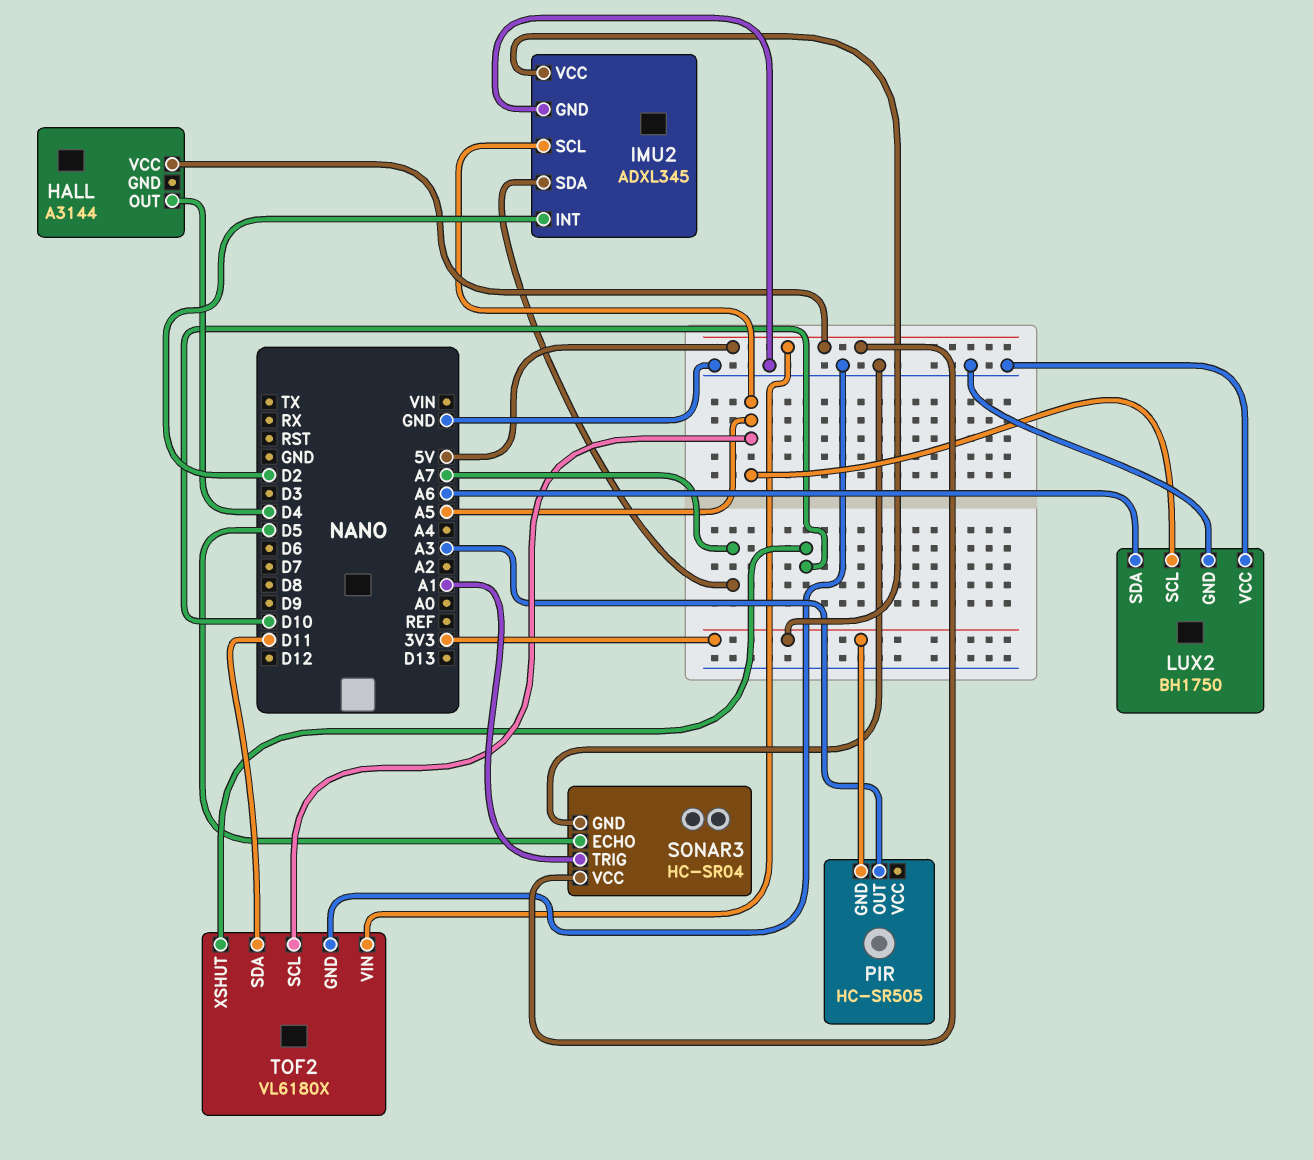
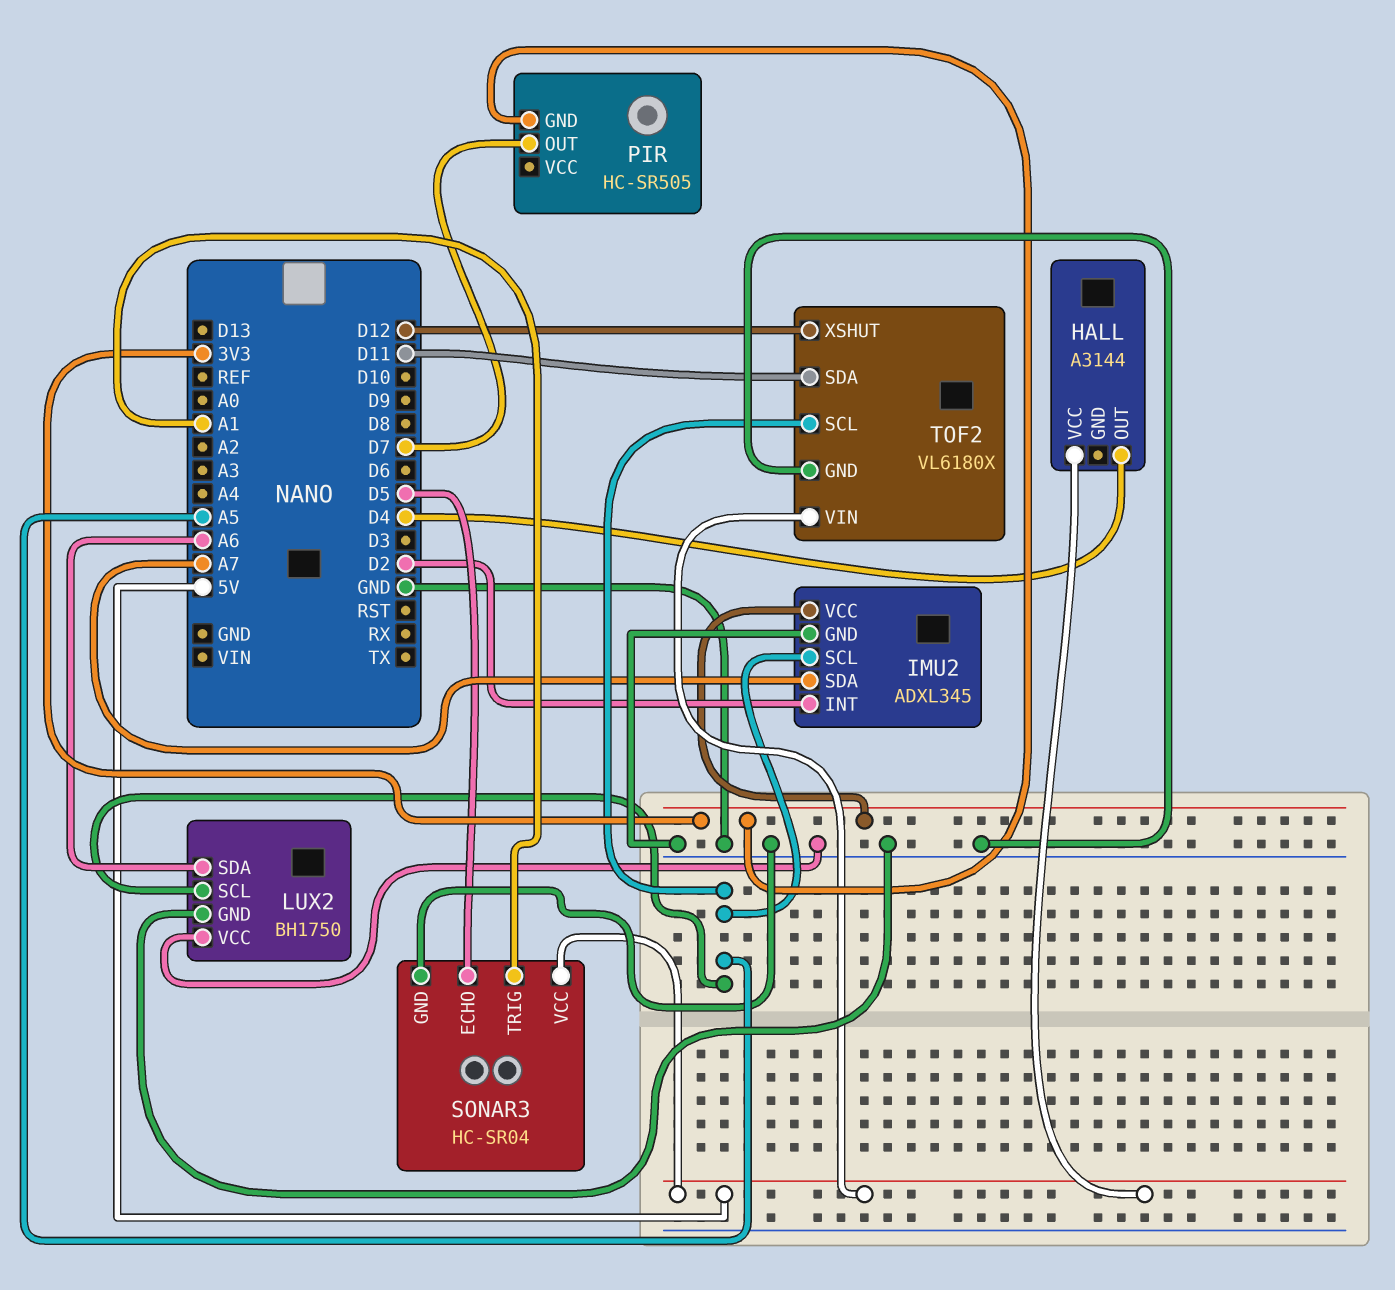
PIR pin OUT: A3 -> D7
TOF2 pin XSHUT: D10 -> D12

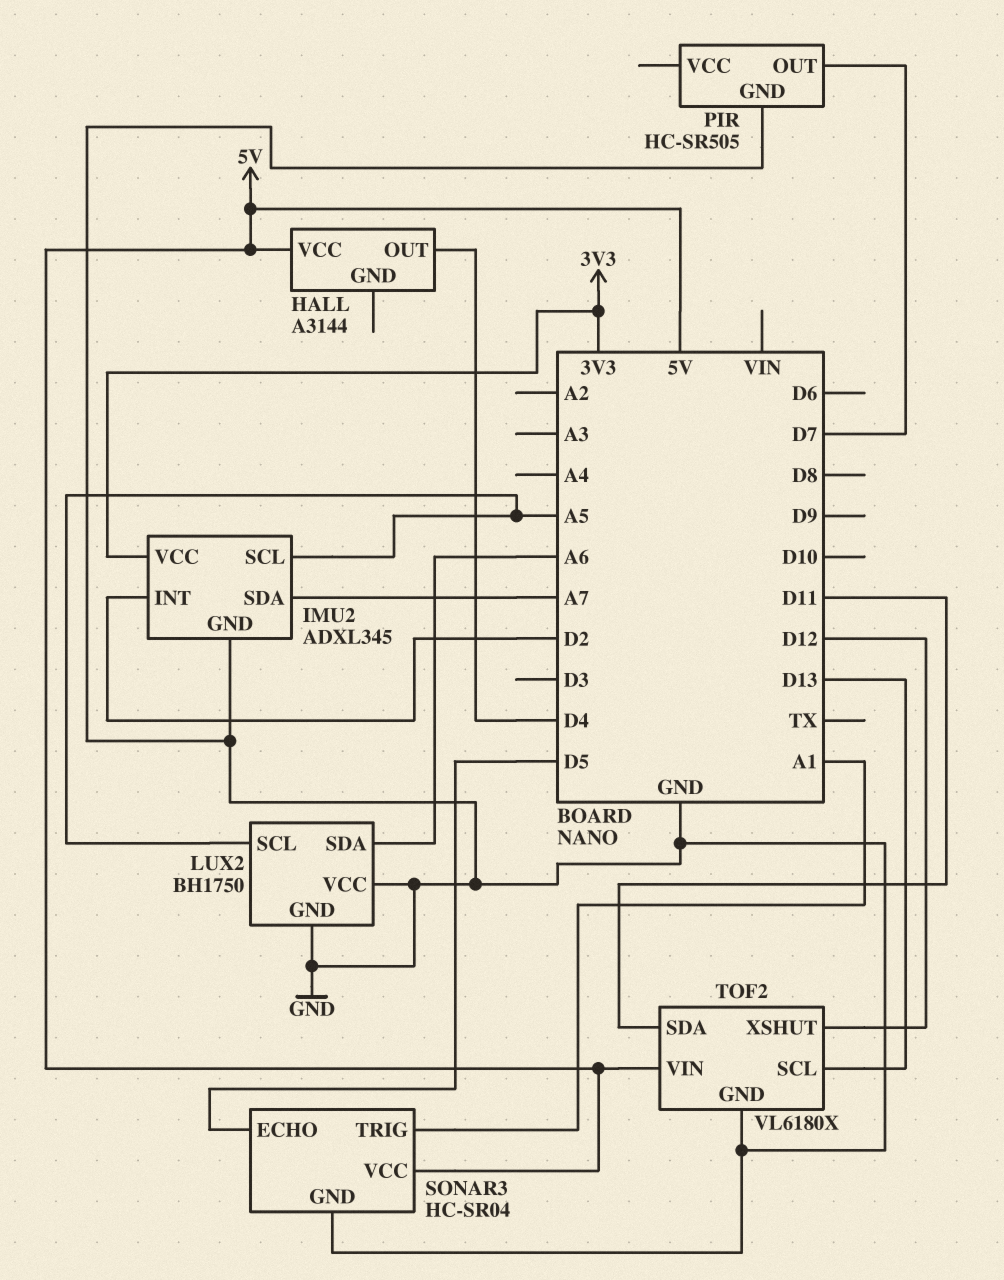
PIR pin GND: 3V3 -> GND
TOF2 pin SCL: A5 -> D13

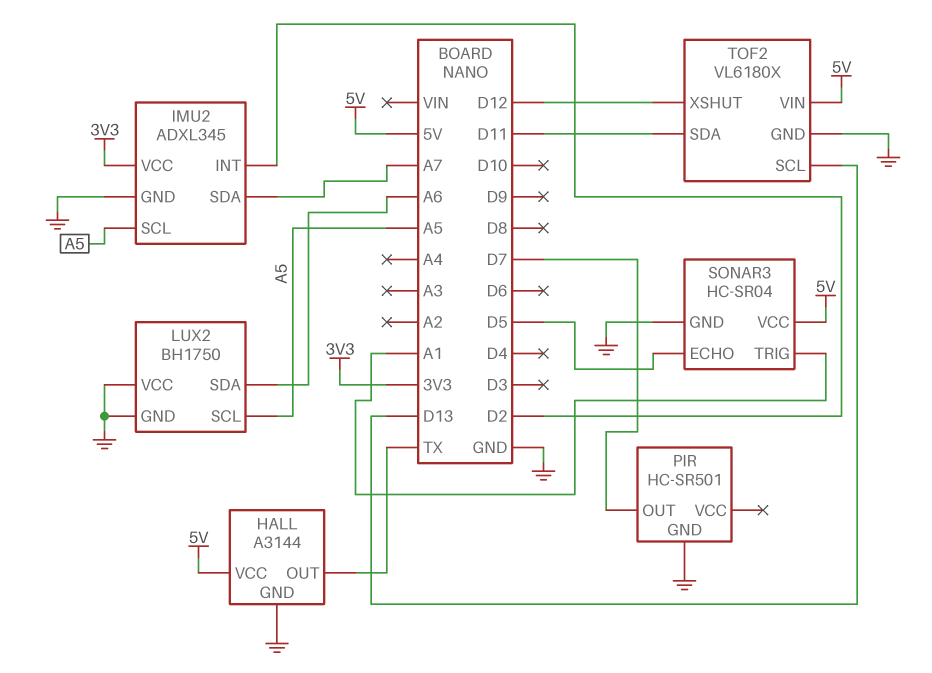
HALL pin GND: none -> GND
HALL pin OUT: D4 -> TX
PIR: HC-SR505 -> HC-SR501

